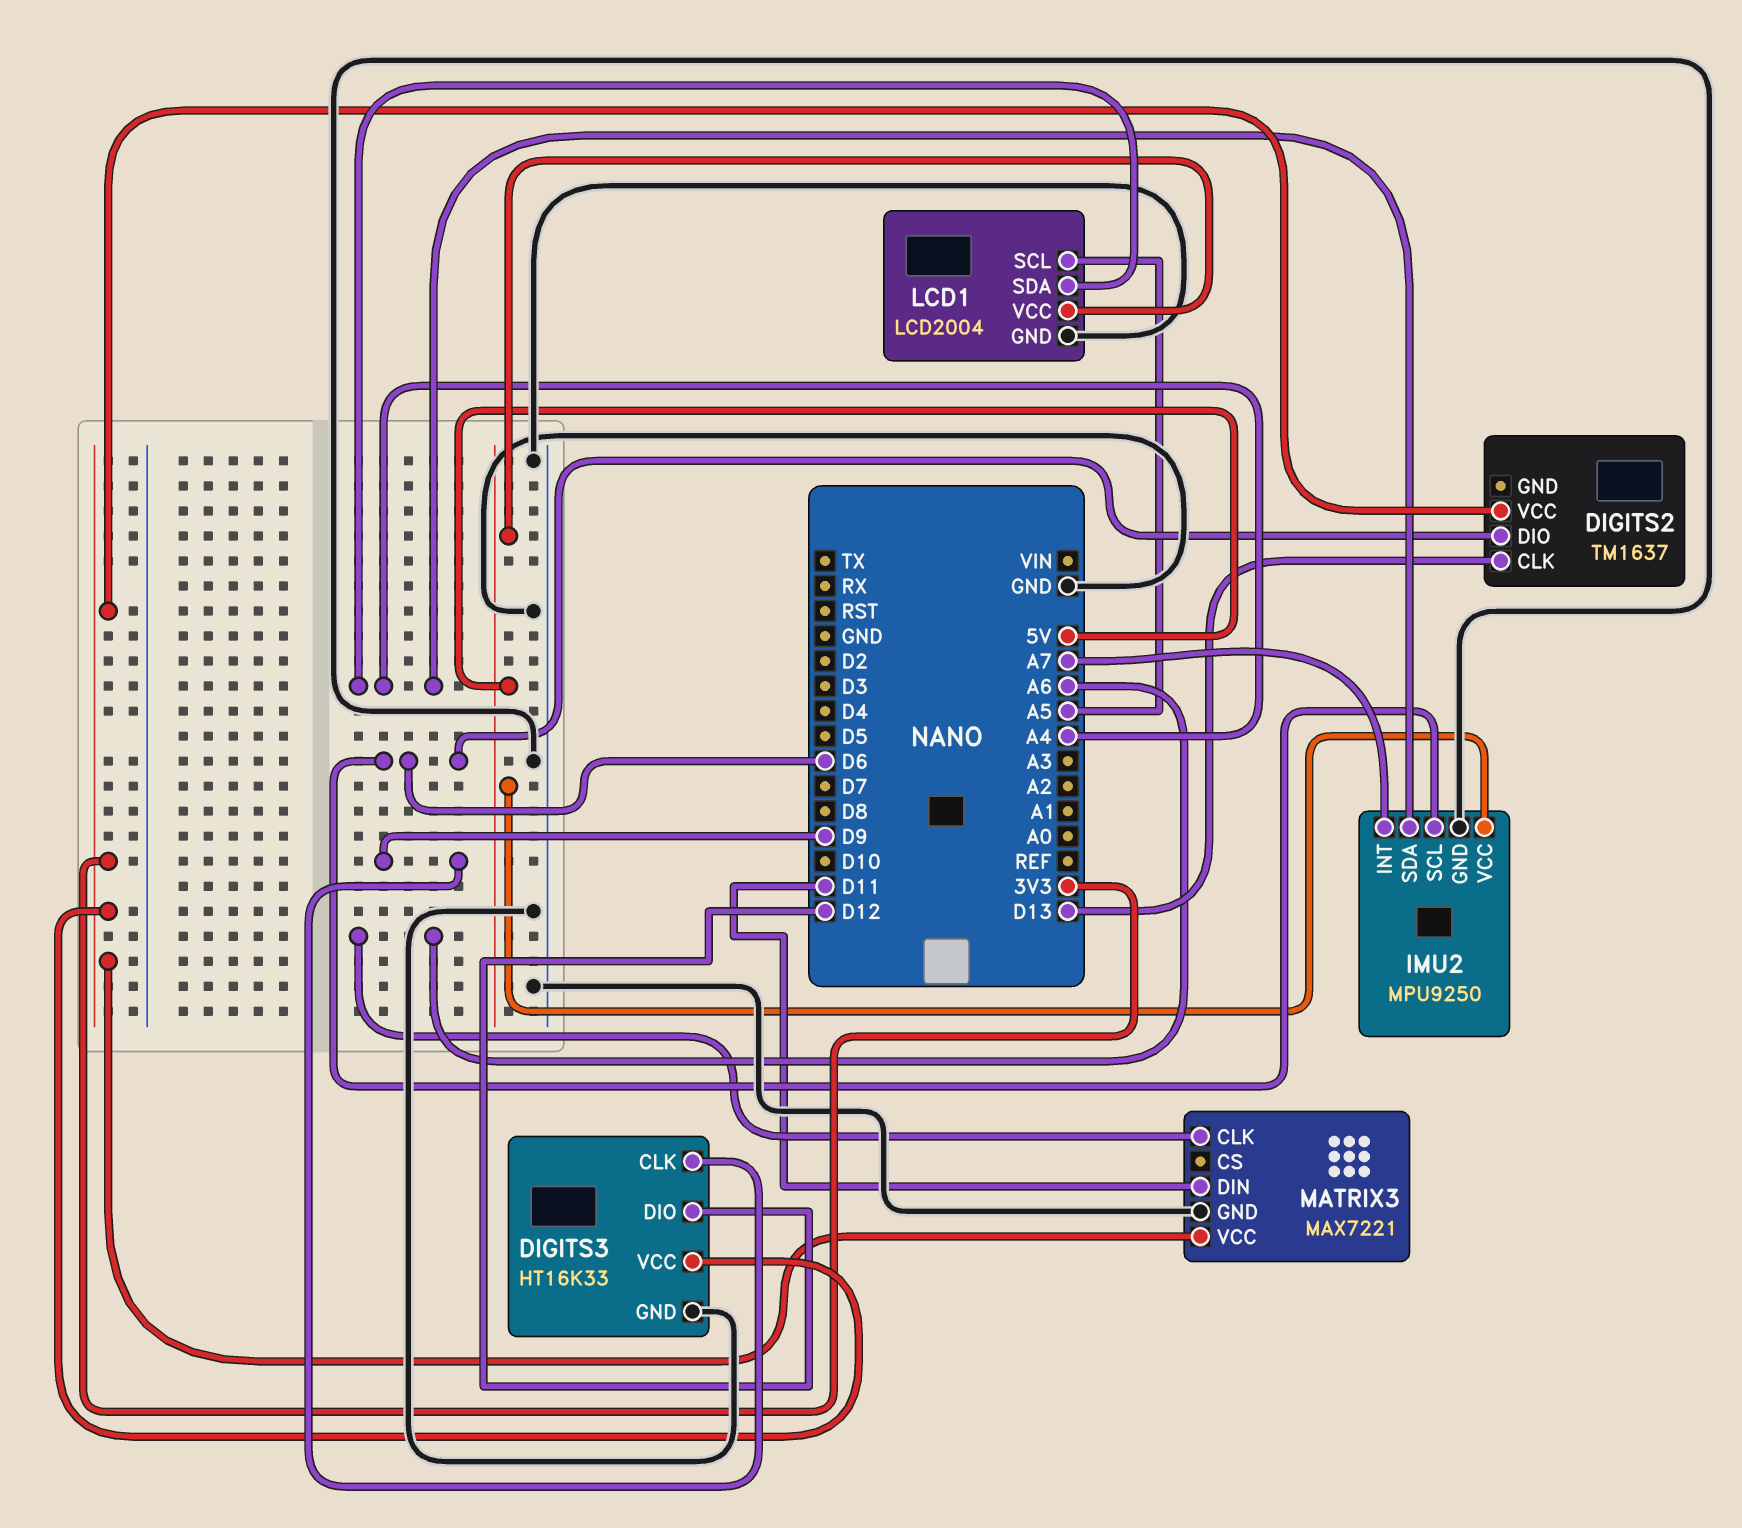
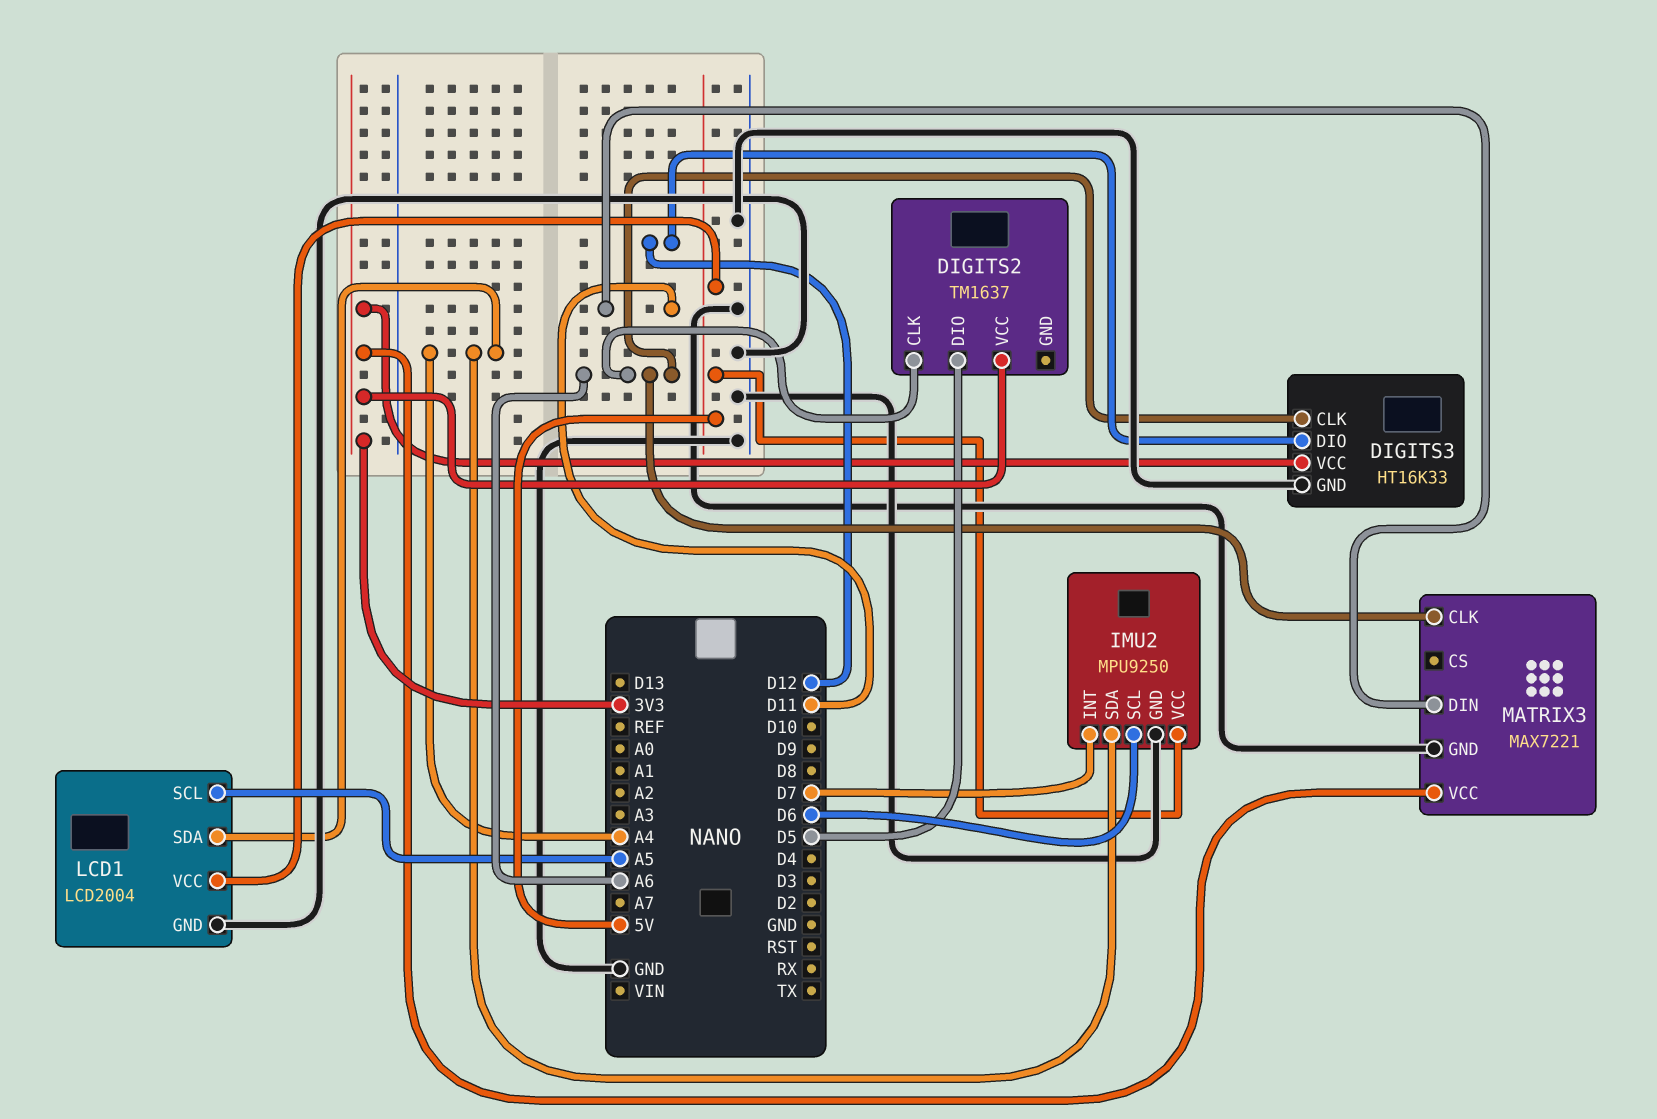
DIGITS2 pin CLK: D13 -> A6
DIGITS2 pin DIO: D6 -> D5
DIGITS3 pin CLK: D9 -> A6
IMU2 pin INT: A7 -> D7

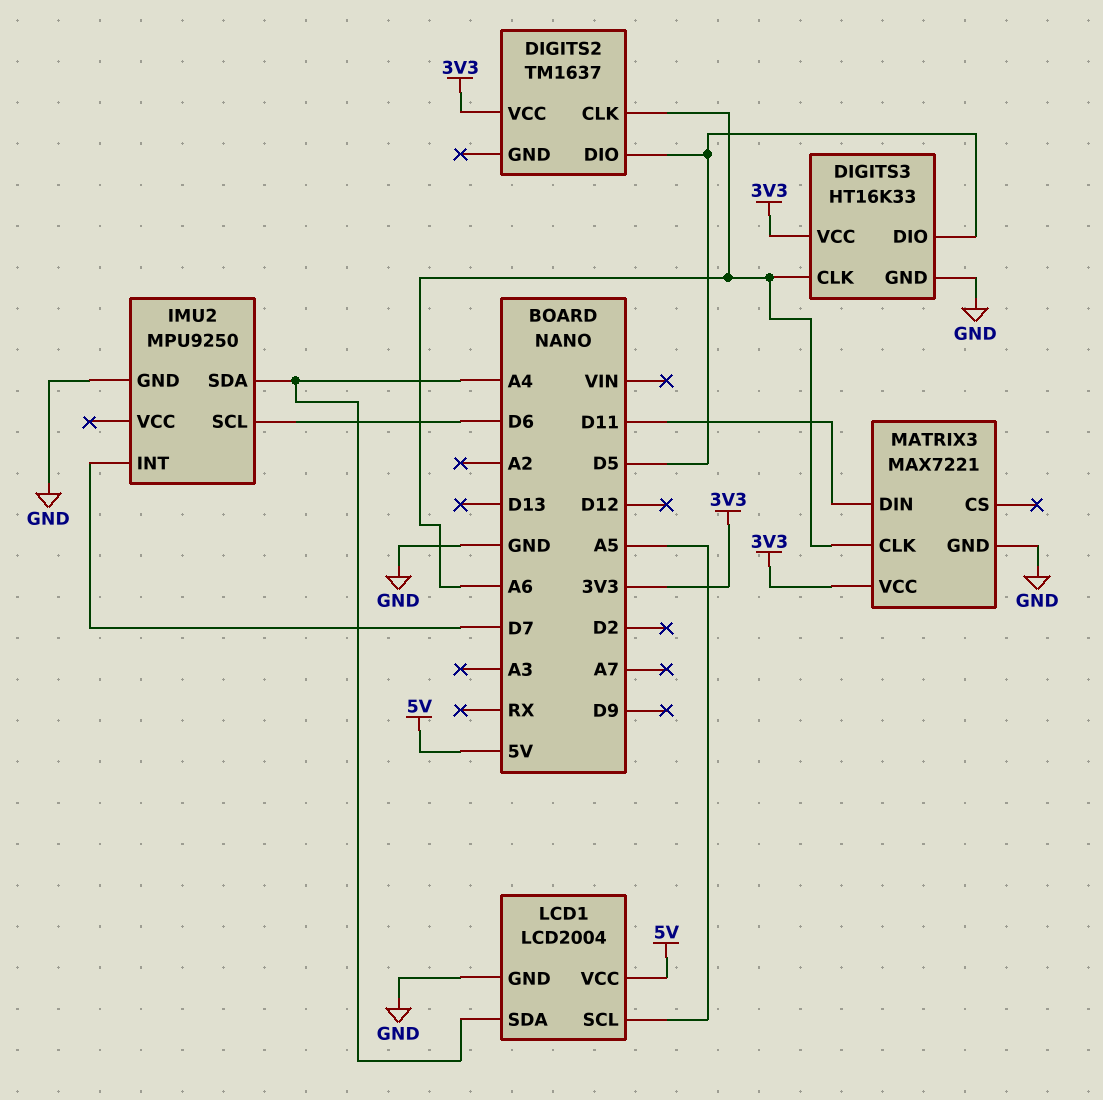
DIGITS3 pin DIO: D12 -> D5
IMU2 pin VCC: 5V -> none

